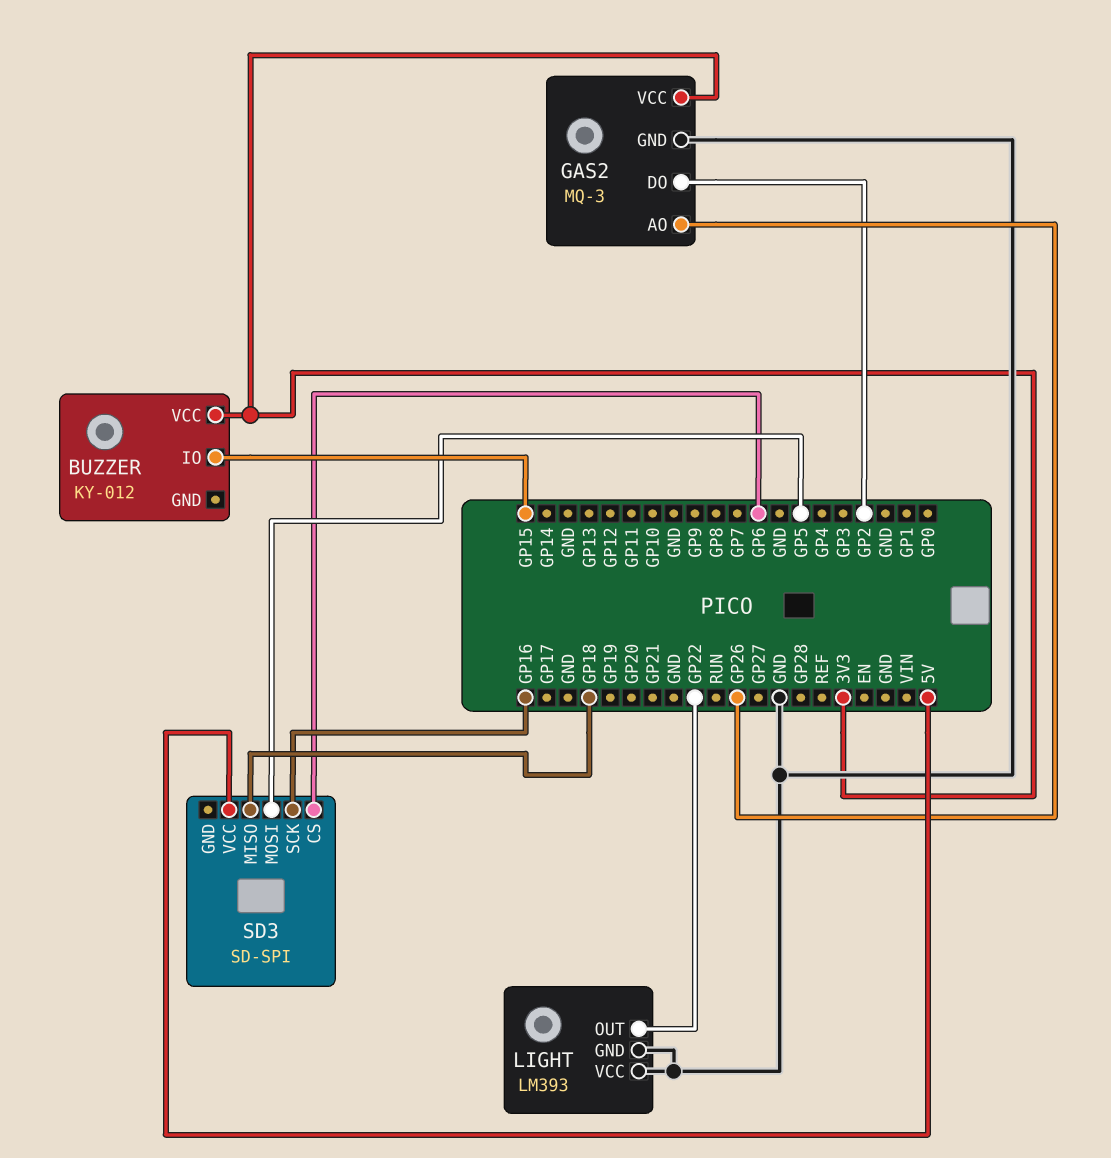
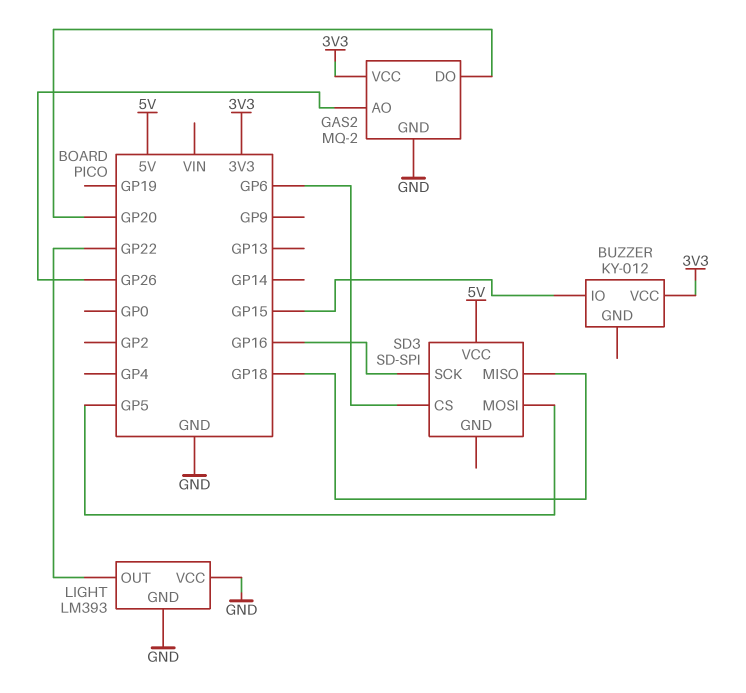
GAS2: MQ-3 -> MQ-2
GAS2 pin DO: GP2 -> GP20

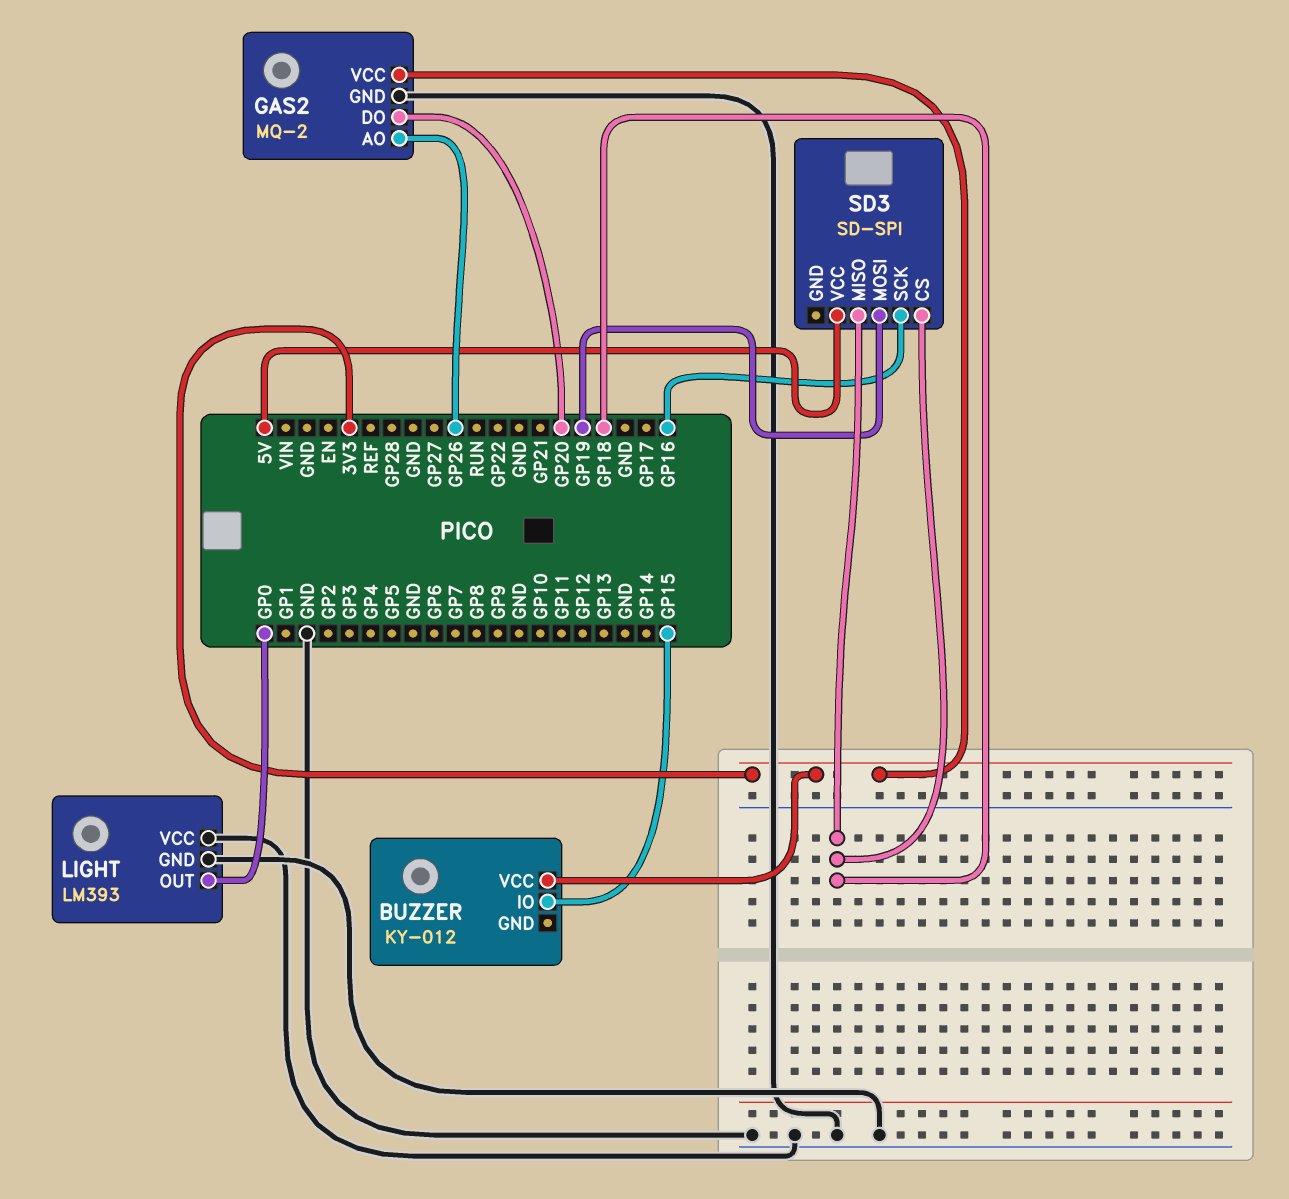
LIGHT pin OUT: GP22 -> GP0
SD3 pin CS: GP6 -> GP18
SD3 pin MOSI: GP5 -> GP19

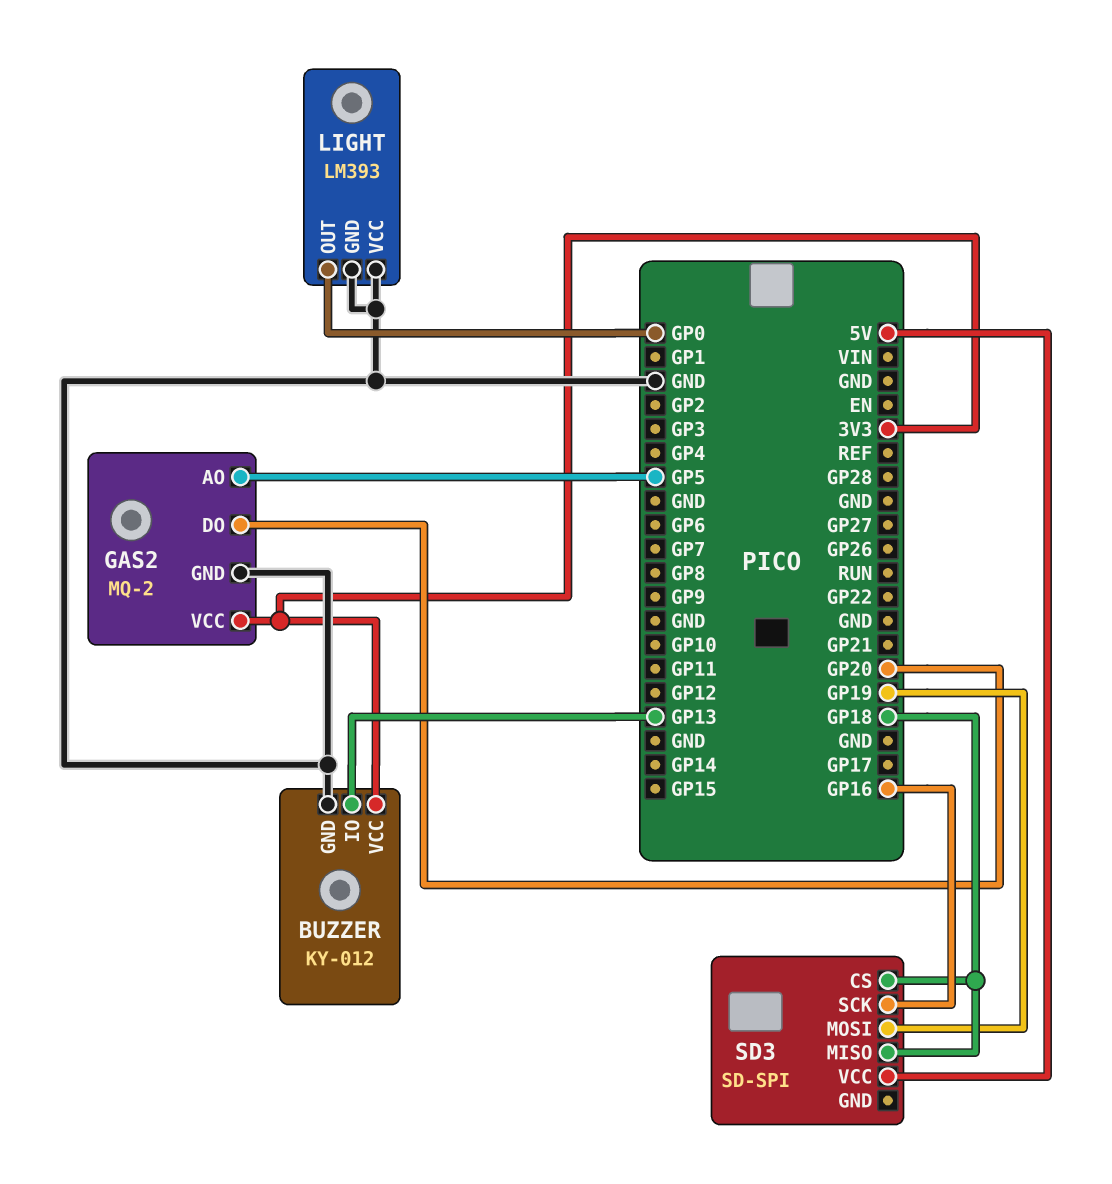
BUZZER pin GND: none -> GND
BUZZER pin IO: GP15 -> GP13
GAS2 pin AO: GP26 -> GP5

